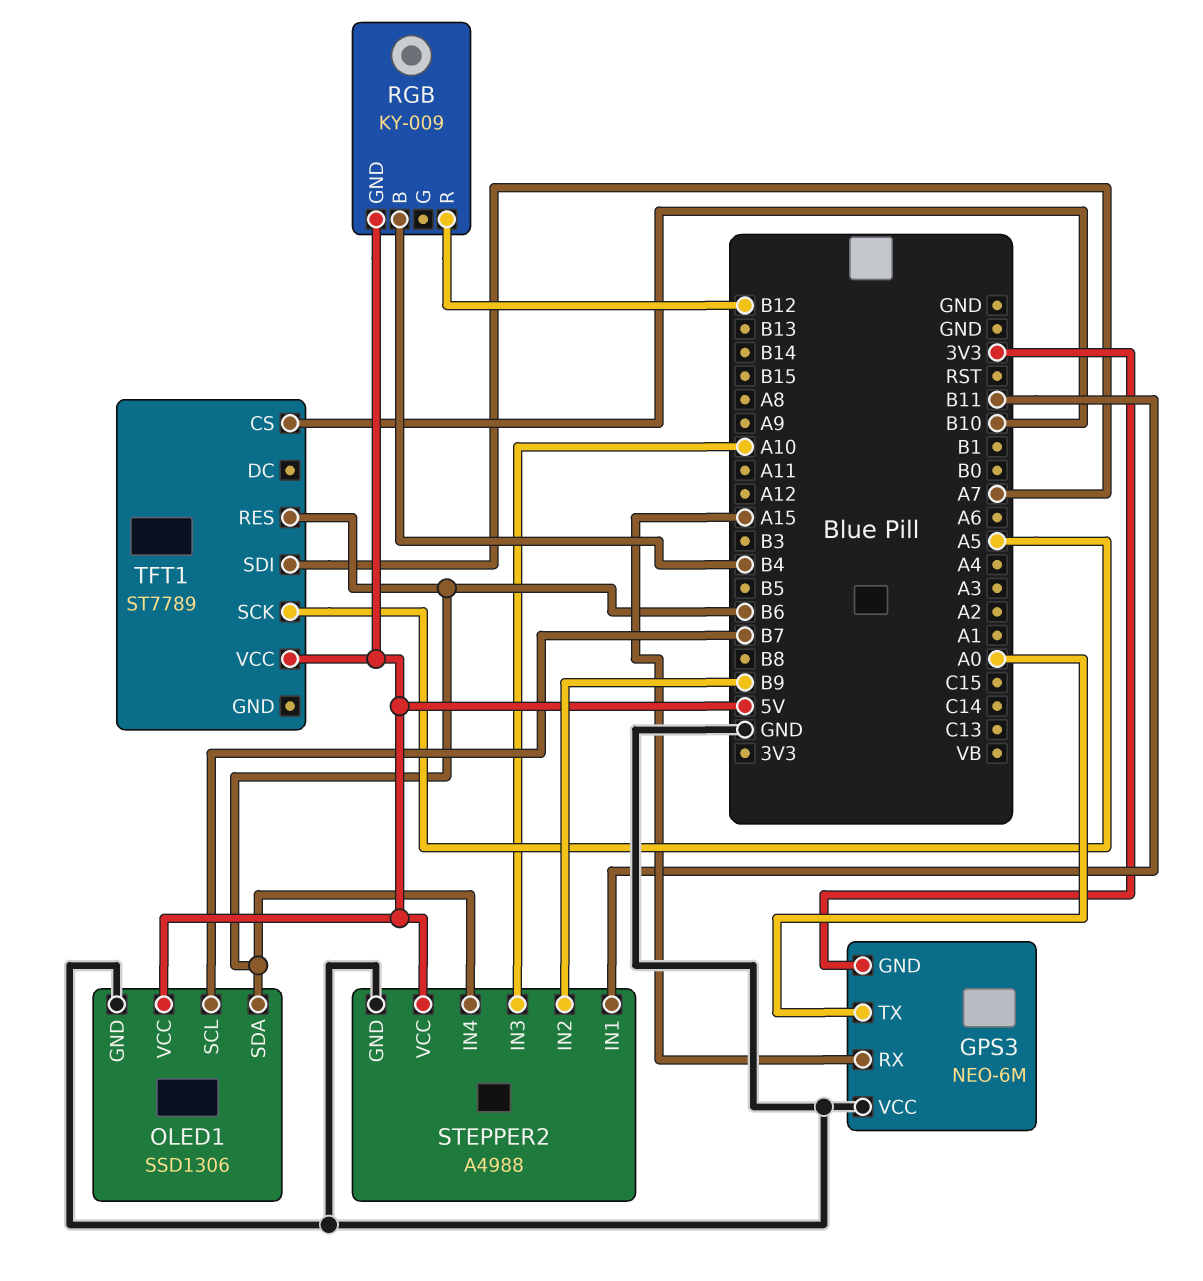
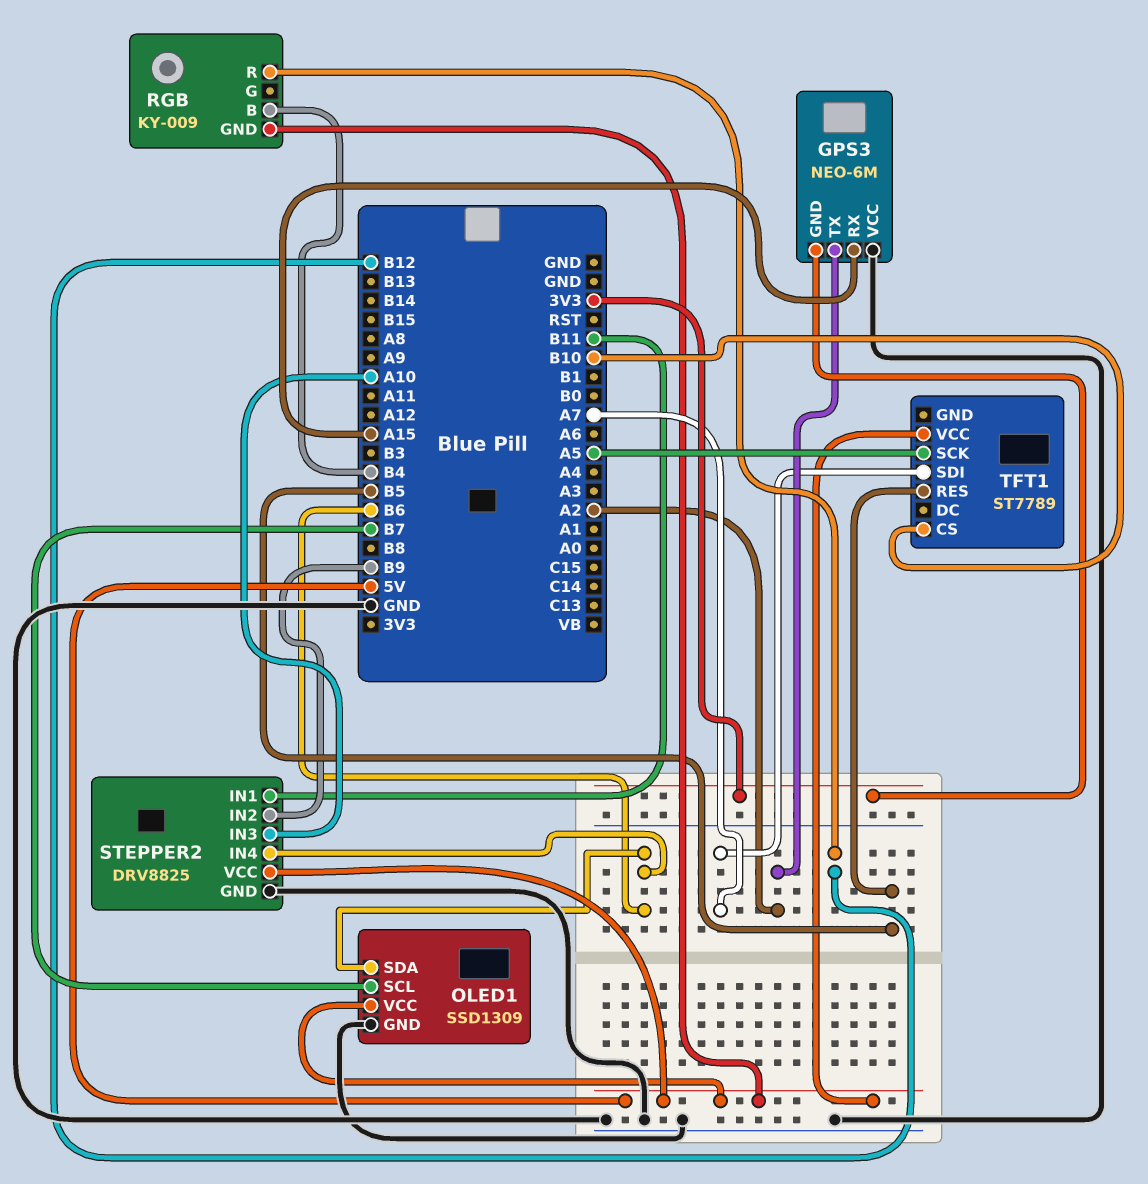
GPS3 pin TX: A0 -> A2
OLED1: SSD1306 -> SSD1309
STEPPER2: A4988 -> DRV8825
TFT1 pin RES: B6 -> B5

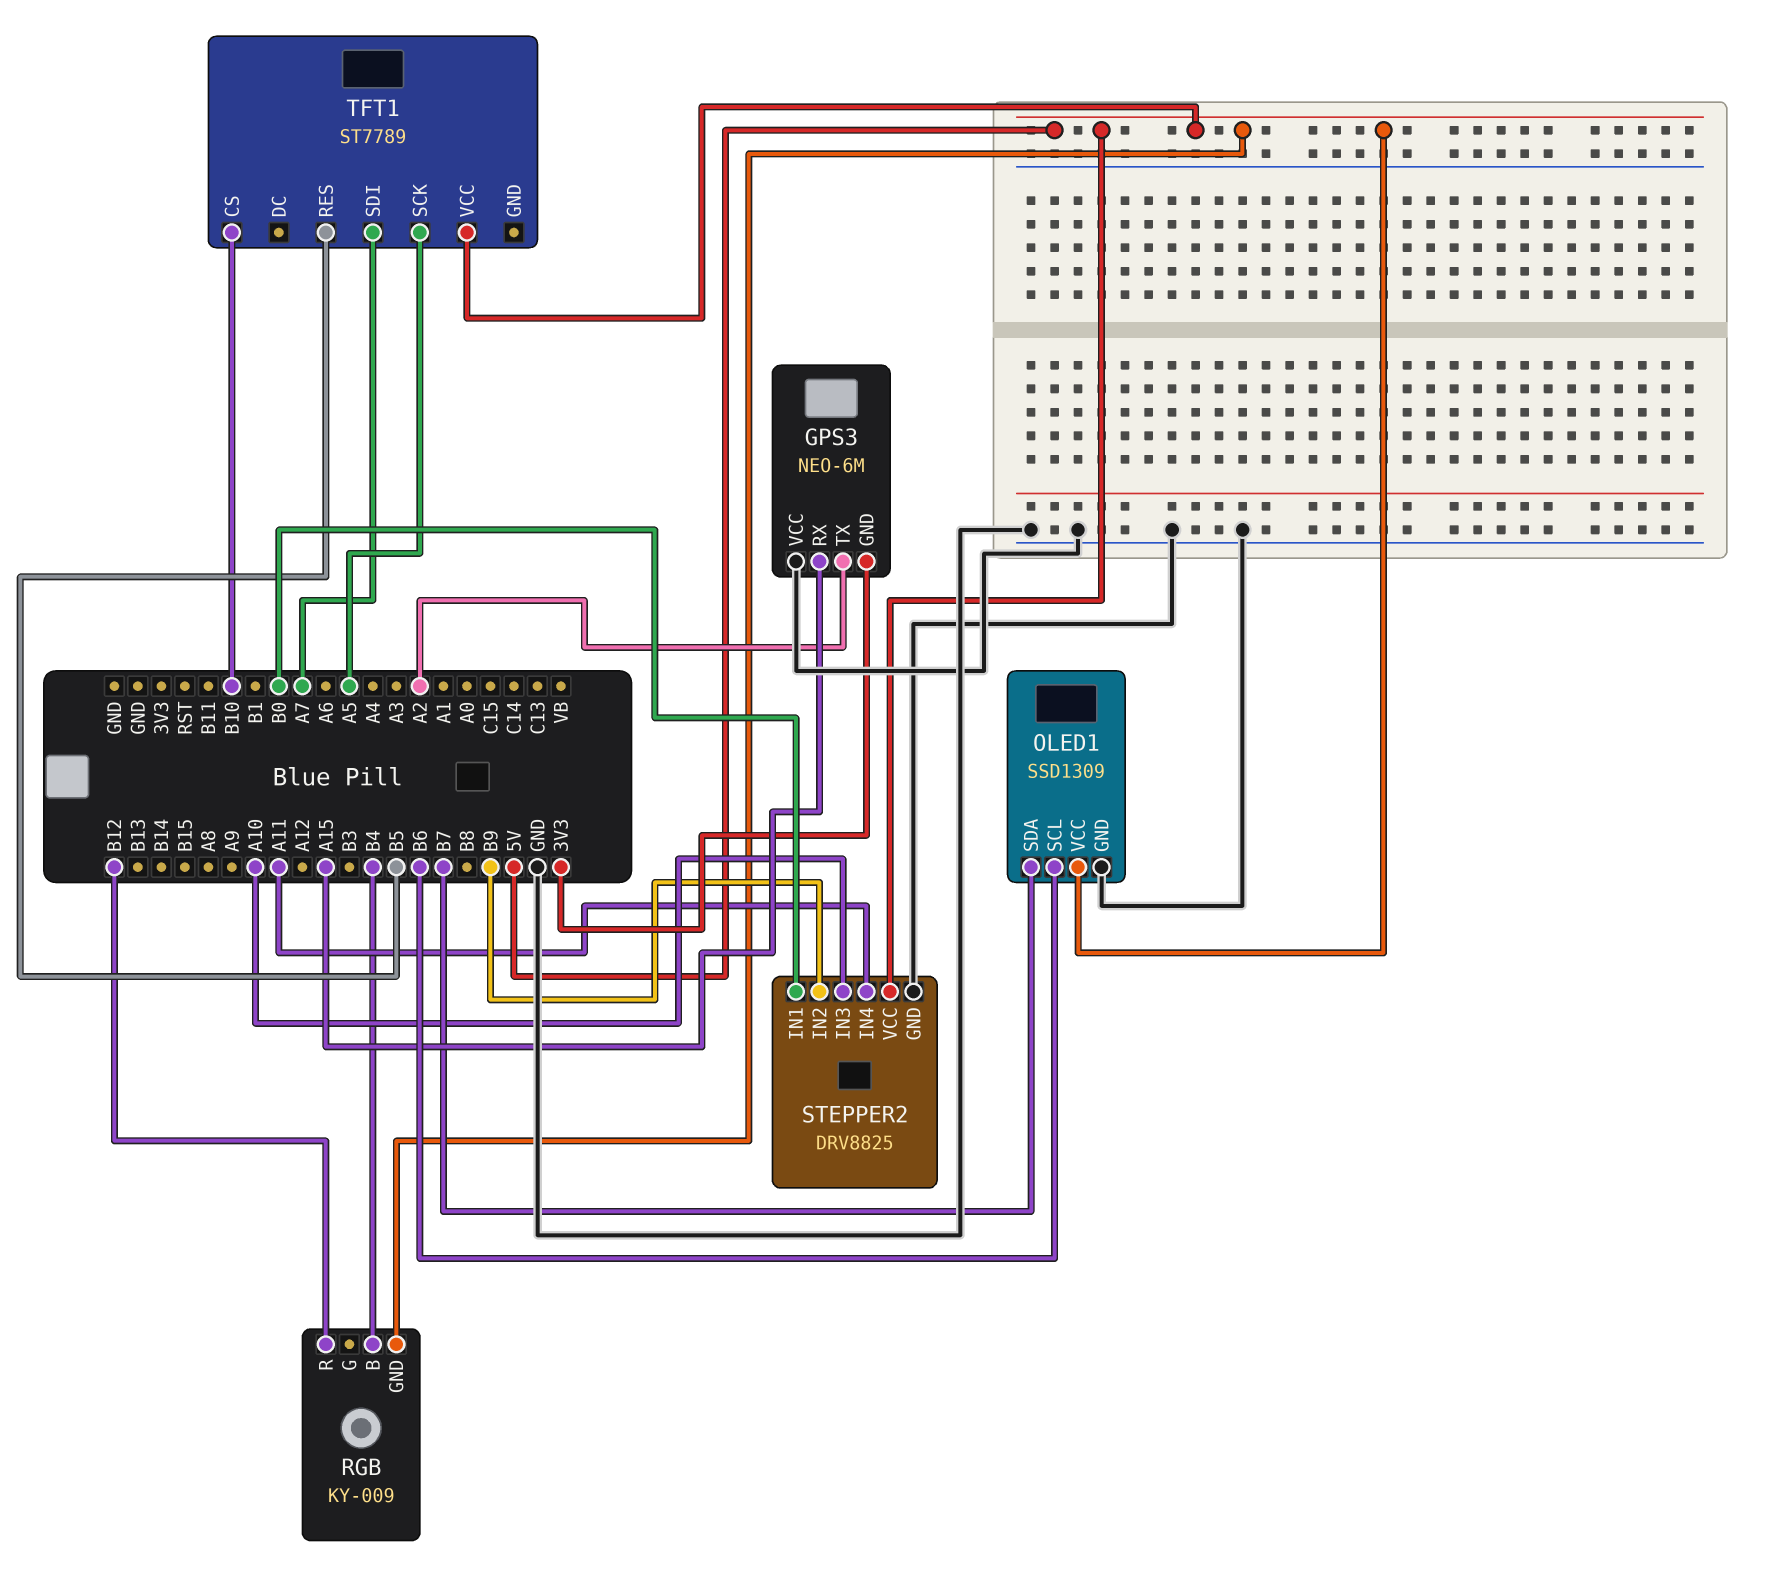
OLED1 pin SCL: B7 -> B6
OLED1 pin SDA: B6 -> B7
STEPPER2 pin IN1: B11 -> B0
STEPPER2 pin IN4: B6 -> A11

